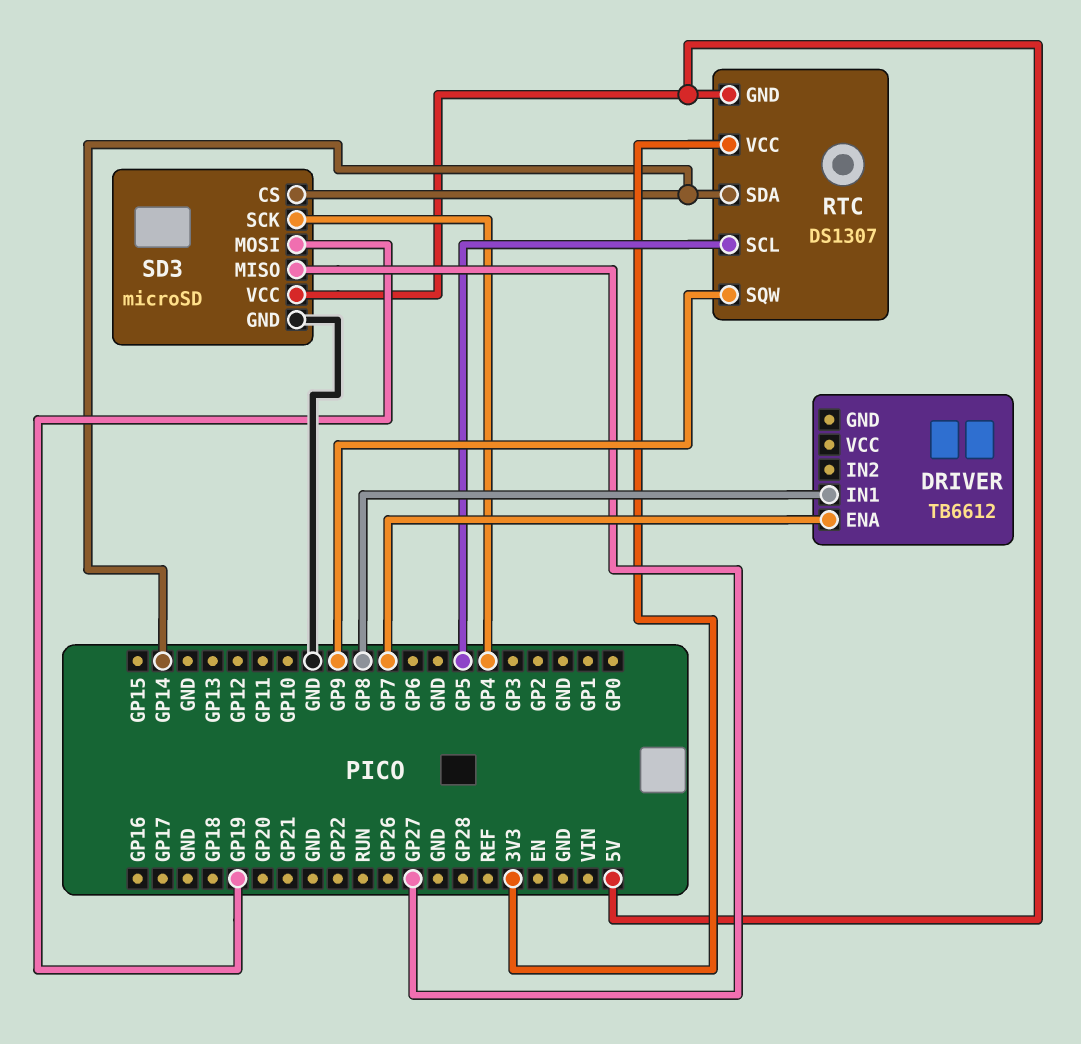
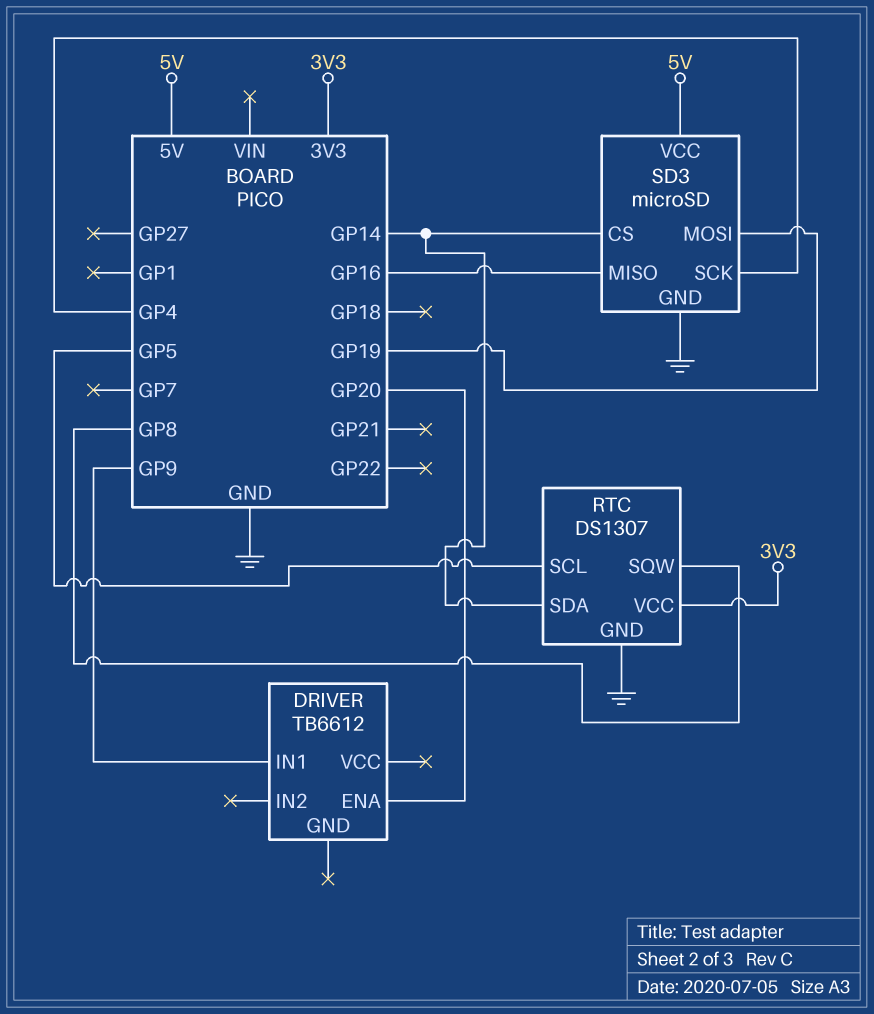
DRIVER pin ENA: GP7 -> GP20
DRIVER pin IN1: GP8 -> GP9
RTC pin GND: 5V -> GND
RTC pin SQW: GP9 -> GP8
SD3 pin MISO: GP27 -> GP16

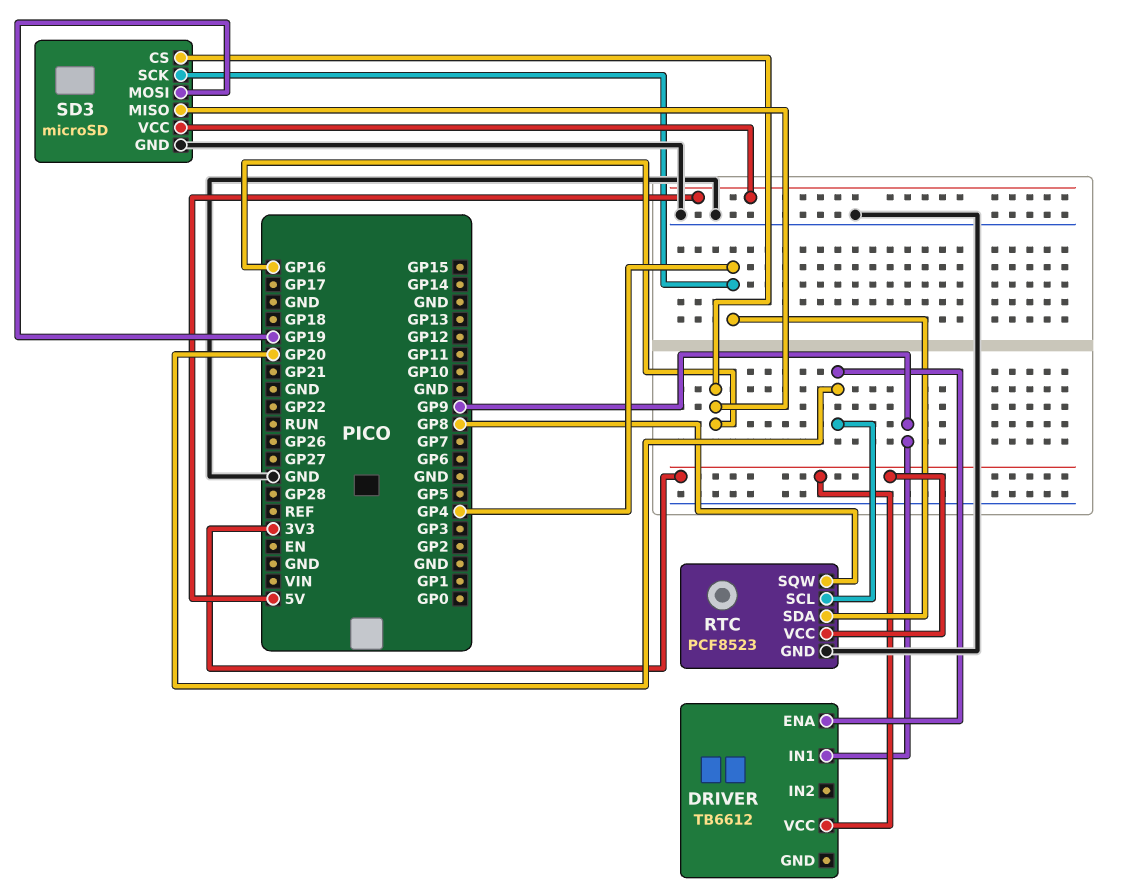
DRIVER pin VCC: none -> 3V3
RTC: DS1307 -> PCF8523
RTC pin SCL: GP5 -> GP20
RTC pin SDA: GP14 -> GP4
SD3 pin CS: GP14 -> GP16

